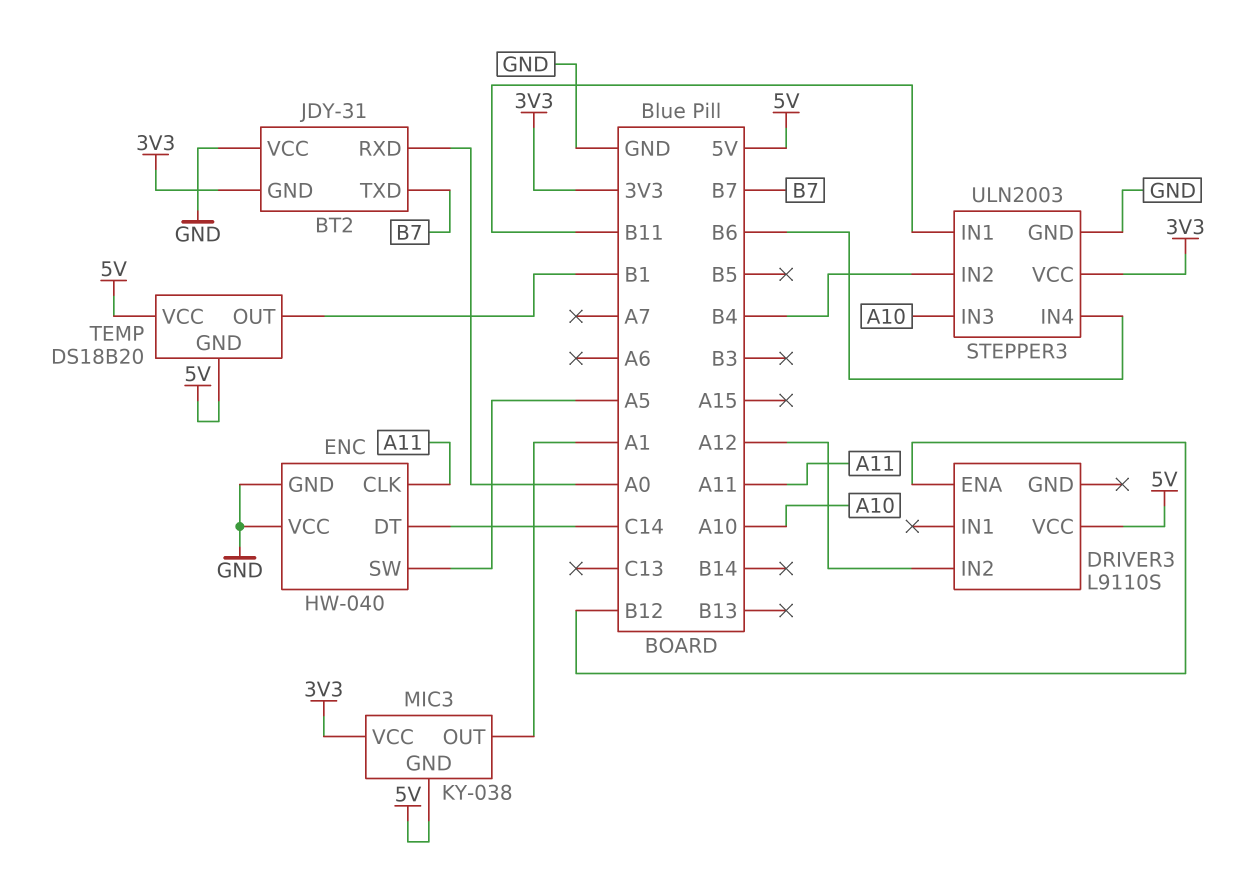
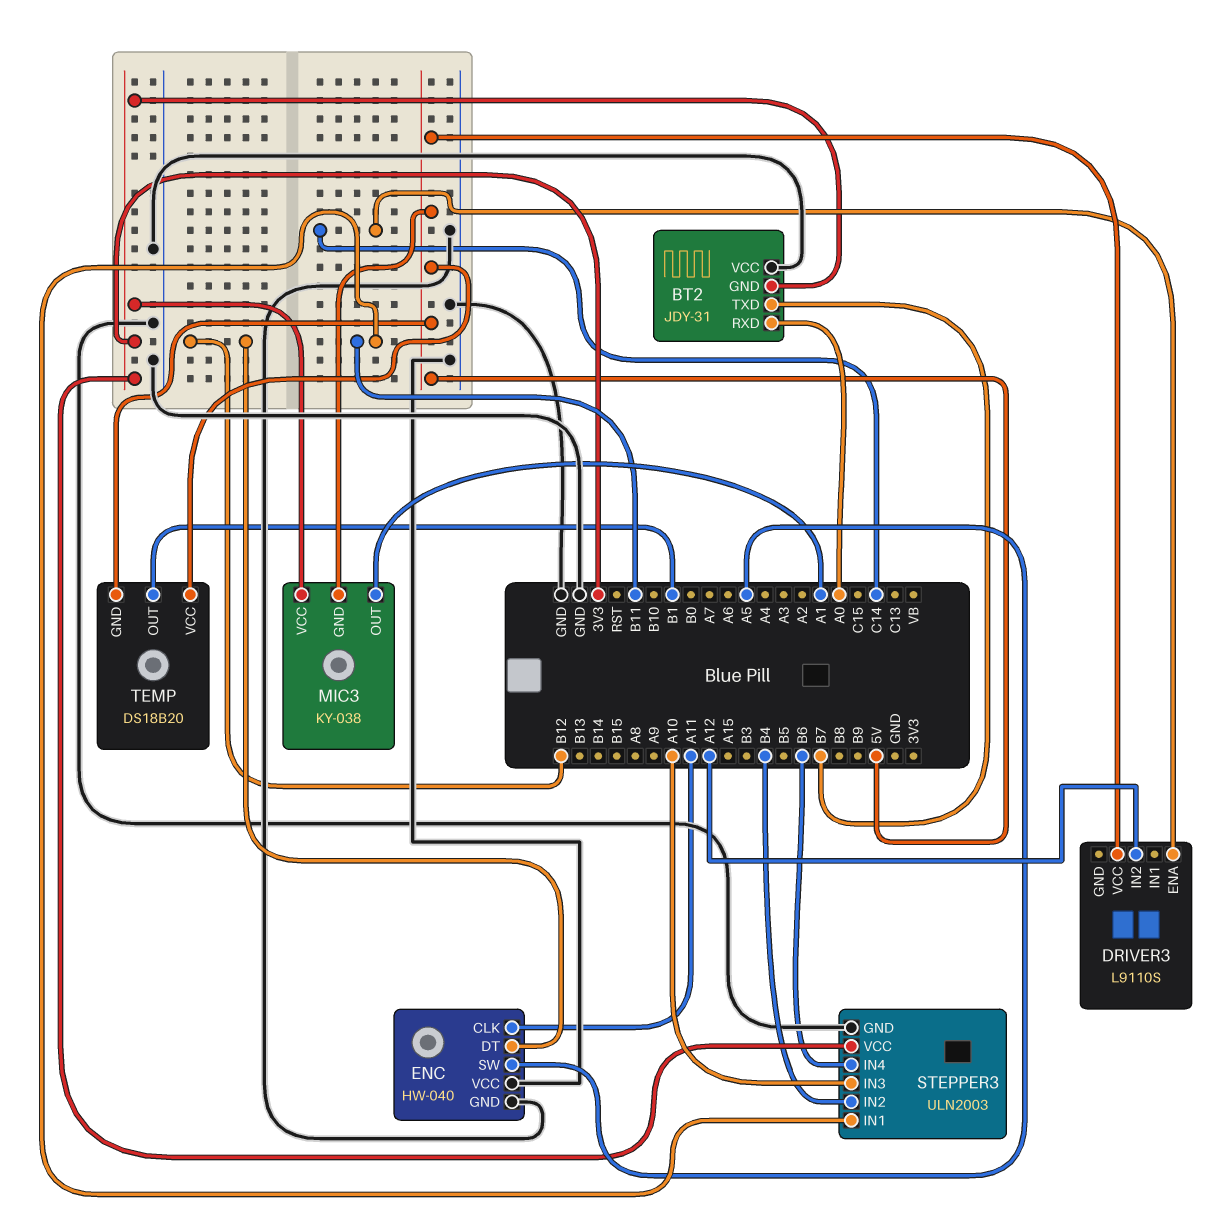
DRIVER3 pin ENA: B12 -> C14
ENC pin DT: C14 -> B12

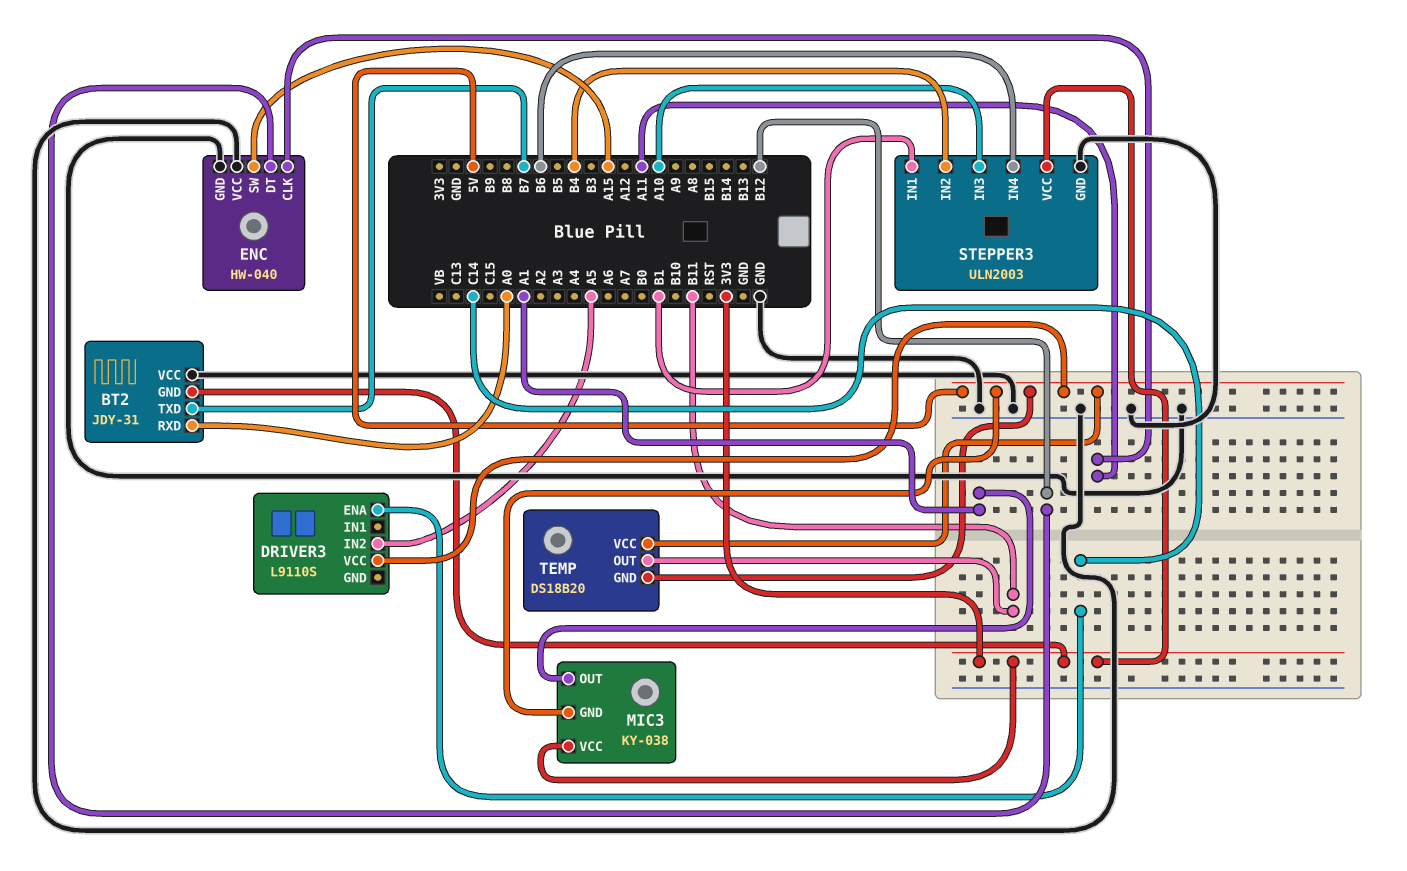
DRIVER3 pin IN2: A12 -> A5
ENC pin SW: A5 -> A15
STEPPER3 pin IN1: B11 -> B1
TEMP pin OUT: B1 -> B11

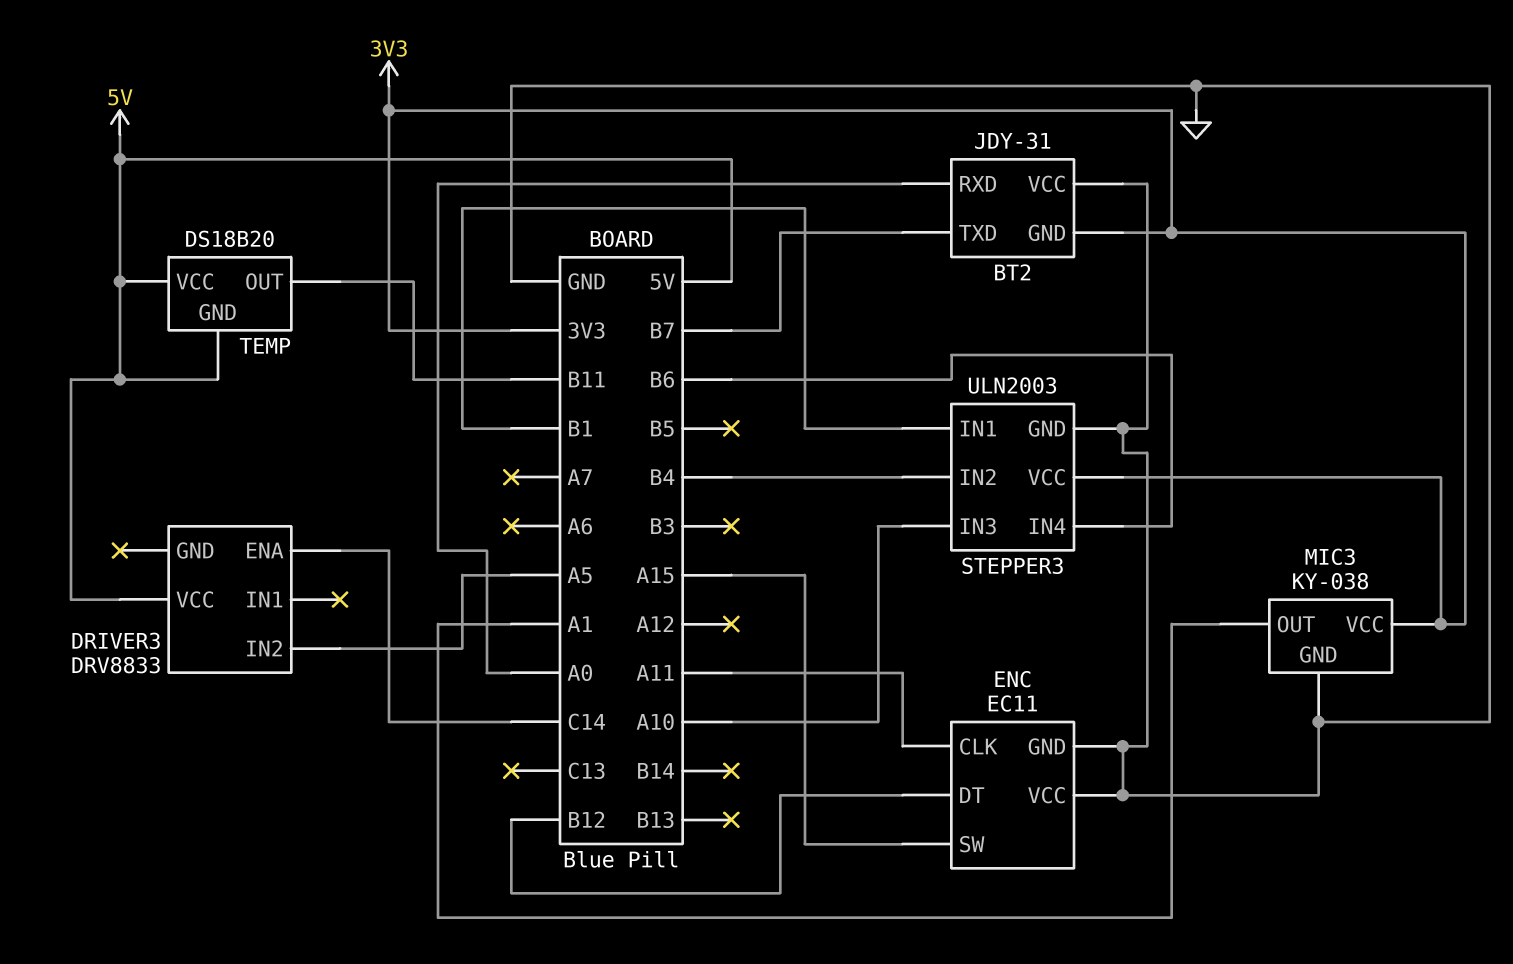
DRIVER3: L9110S -> DRV8833
ENC: HW-040 -> EC11
MIC3 pin GND: 5V -> GND

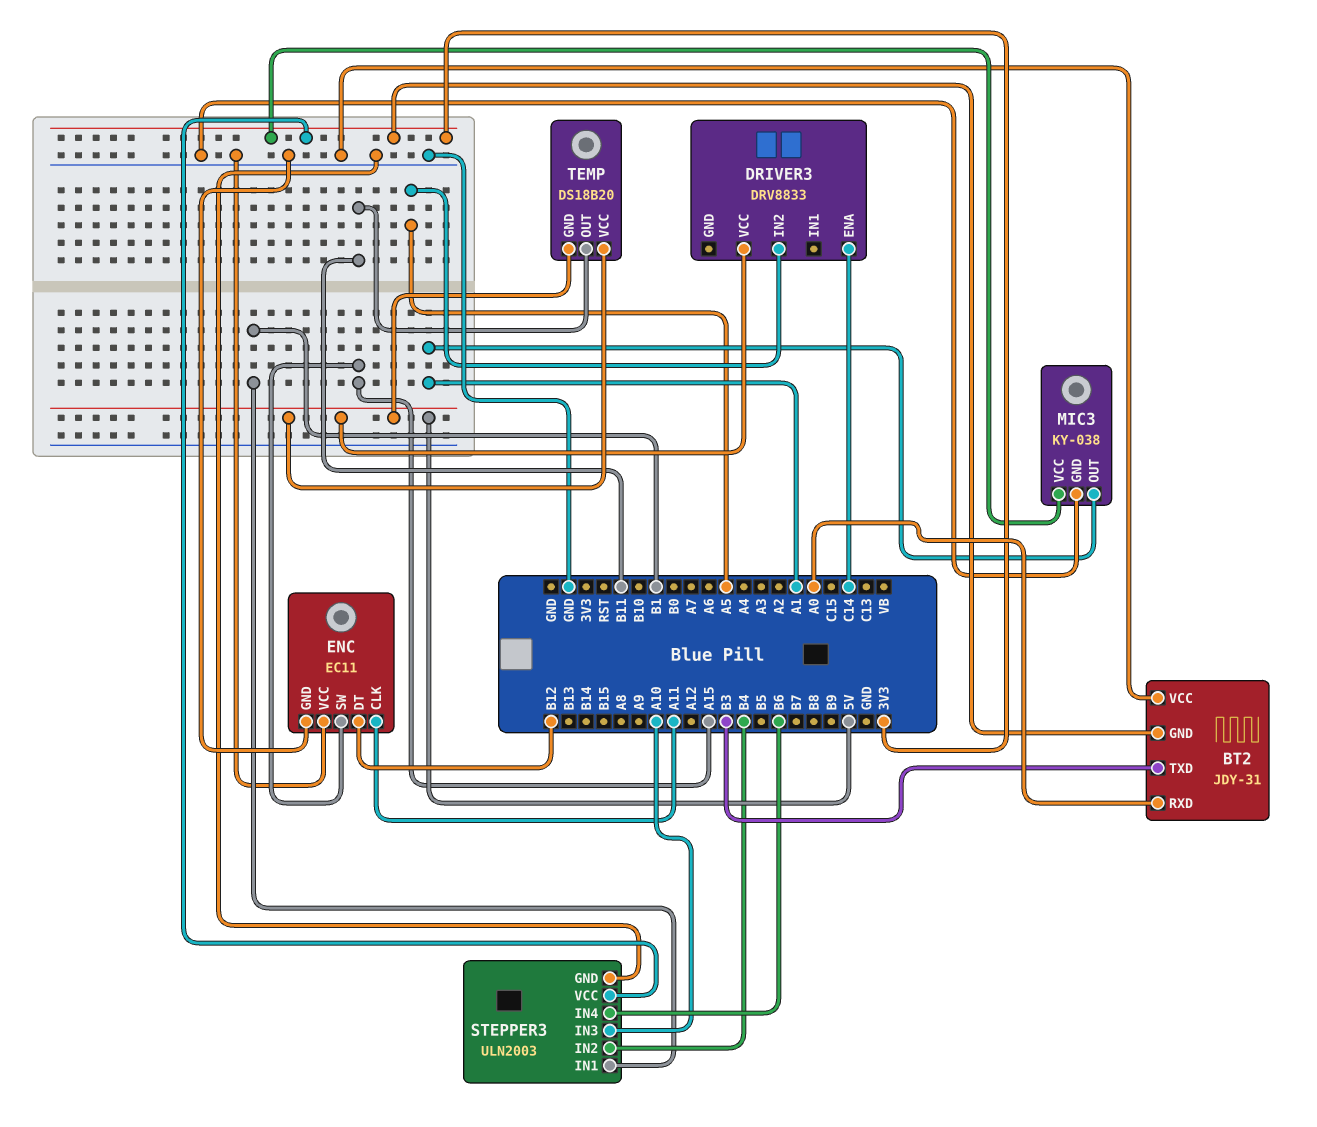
BT2 pin TXD: B7 -> B3

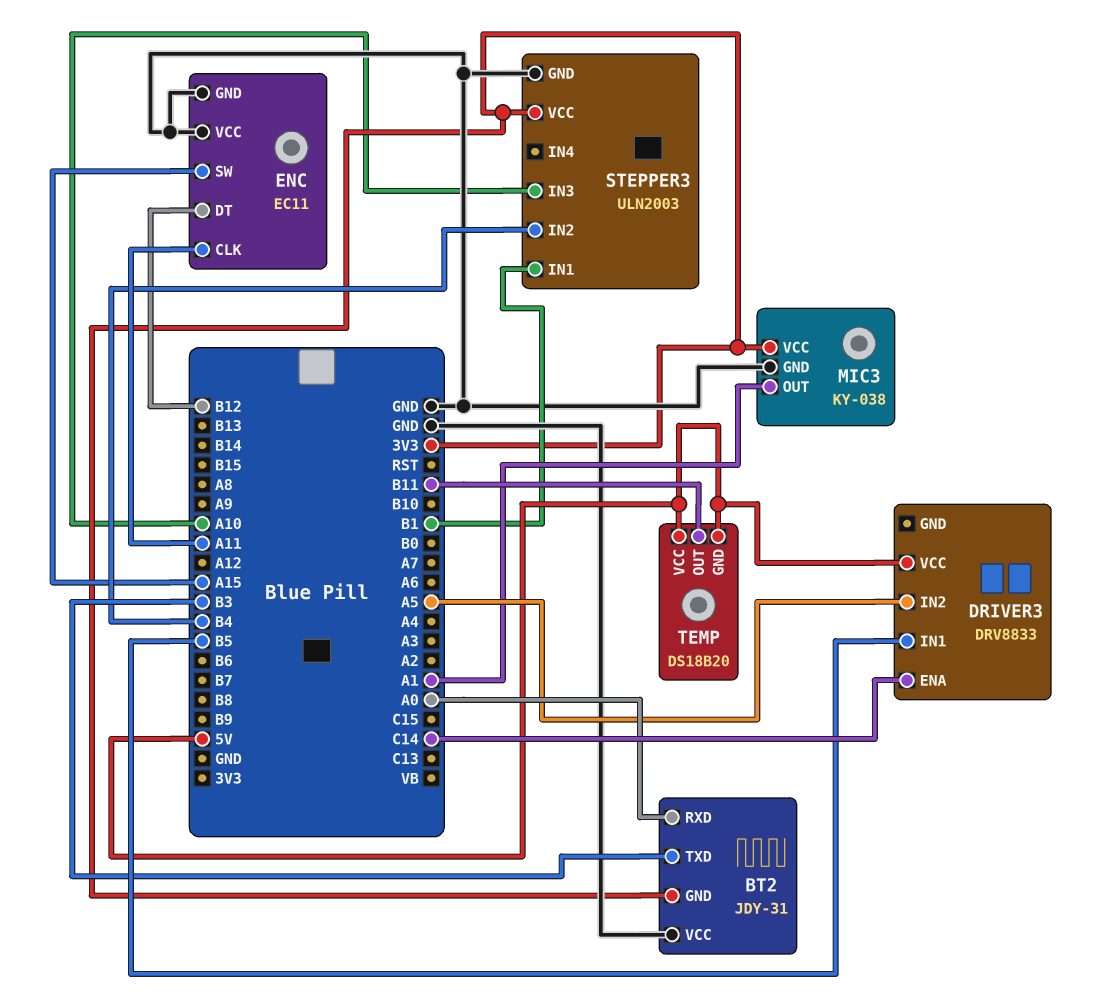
DRIVER3 pin IN1: none -> B5
STEPPER3 pin IN4: B6 -> none

